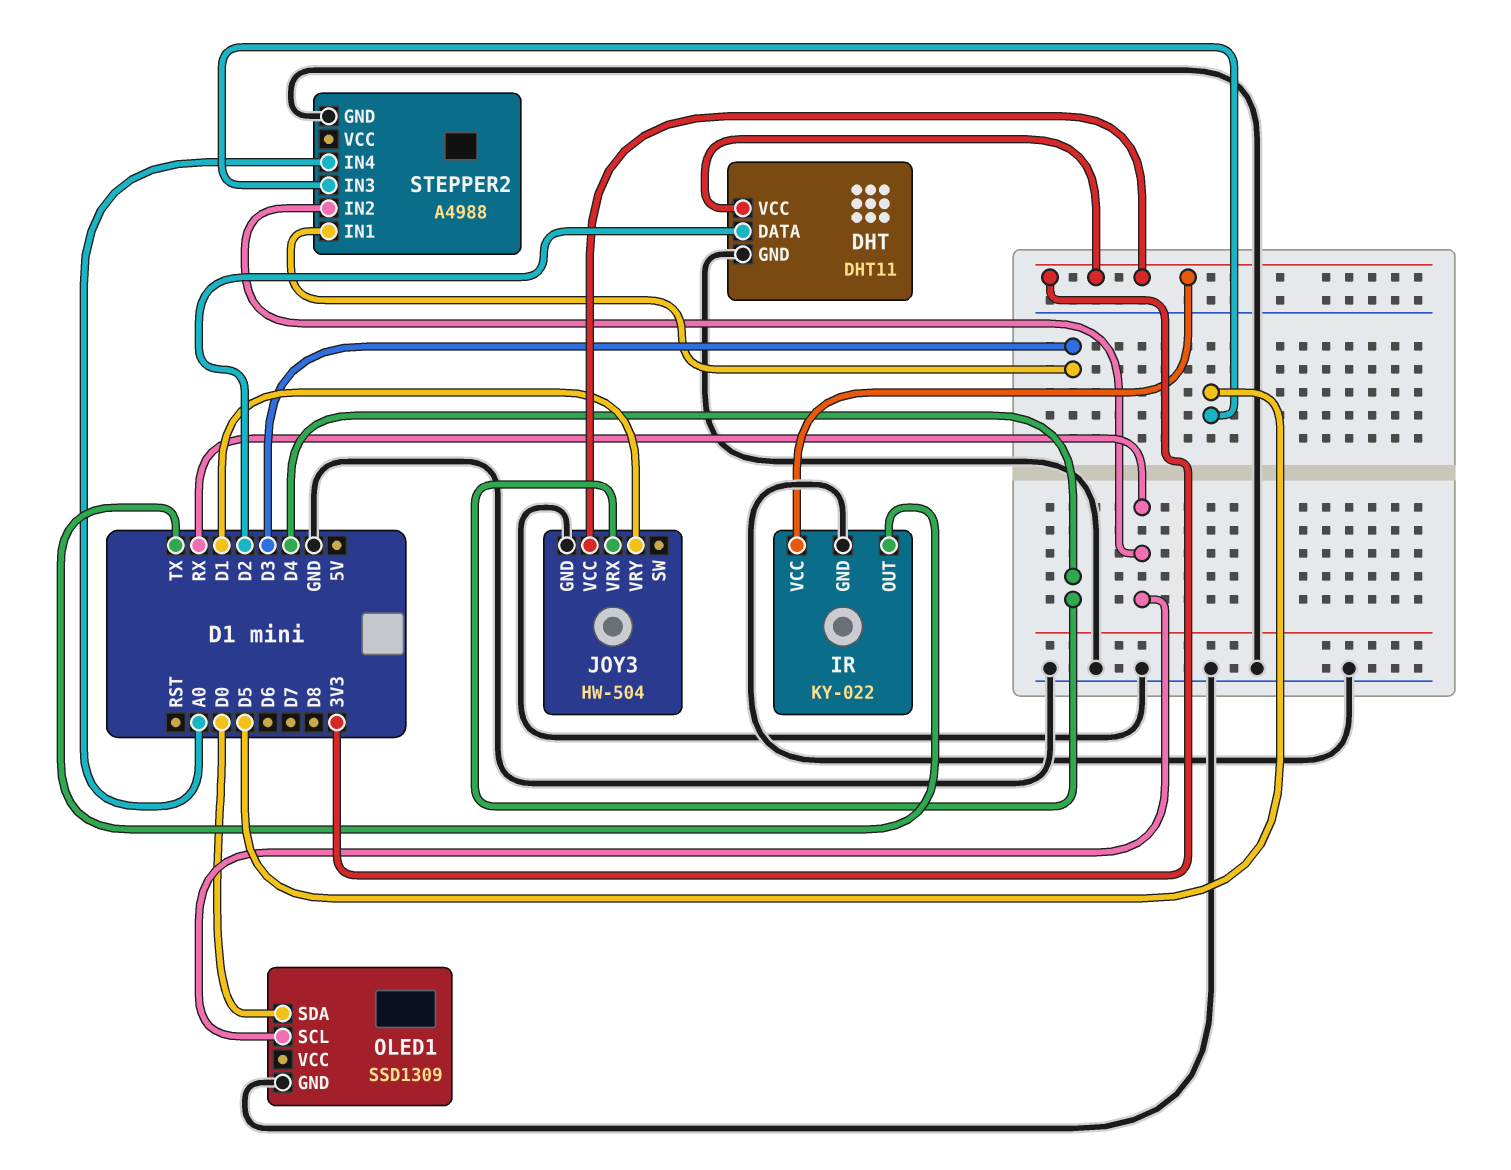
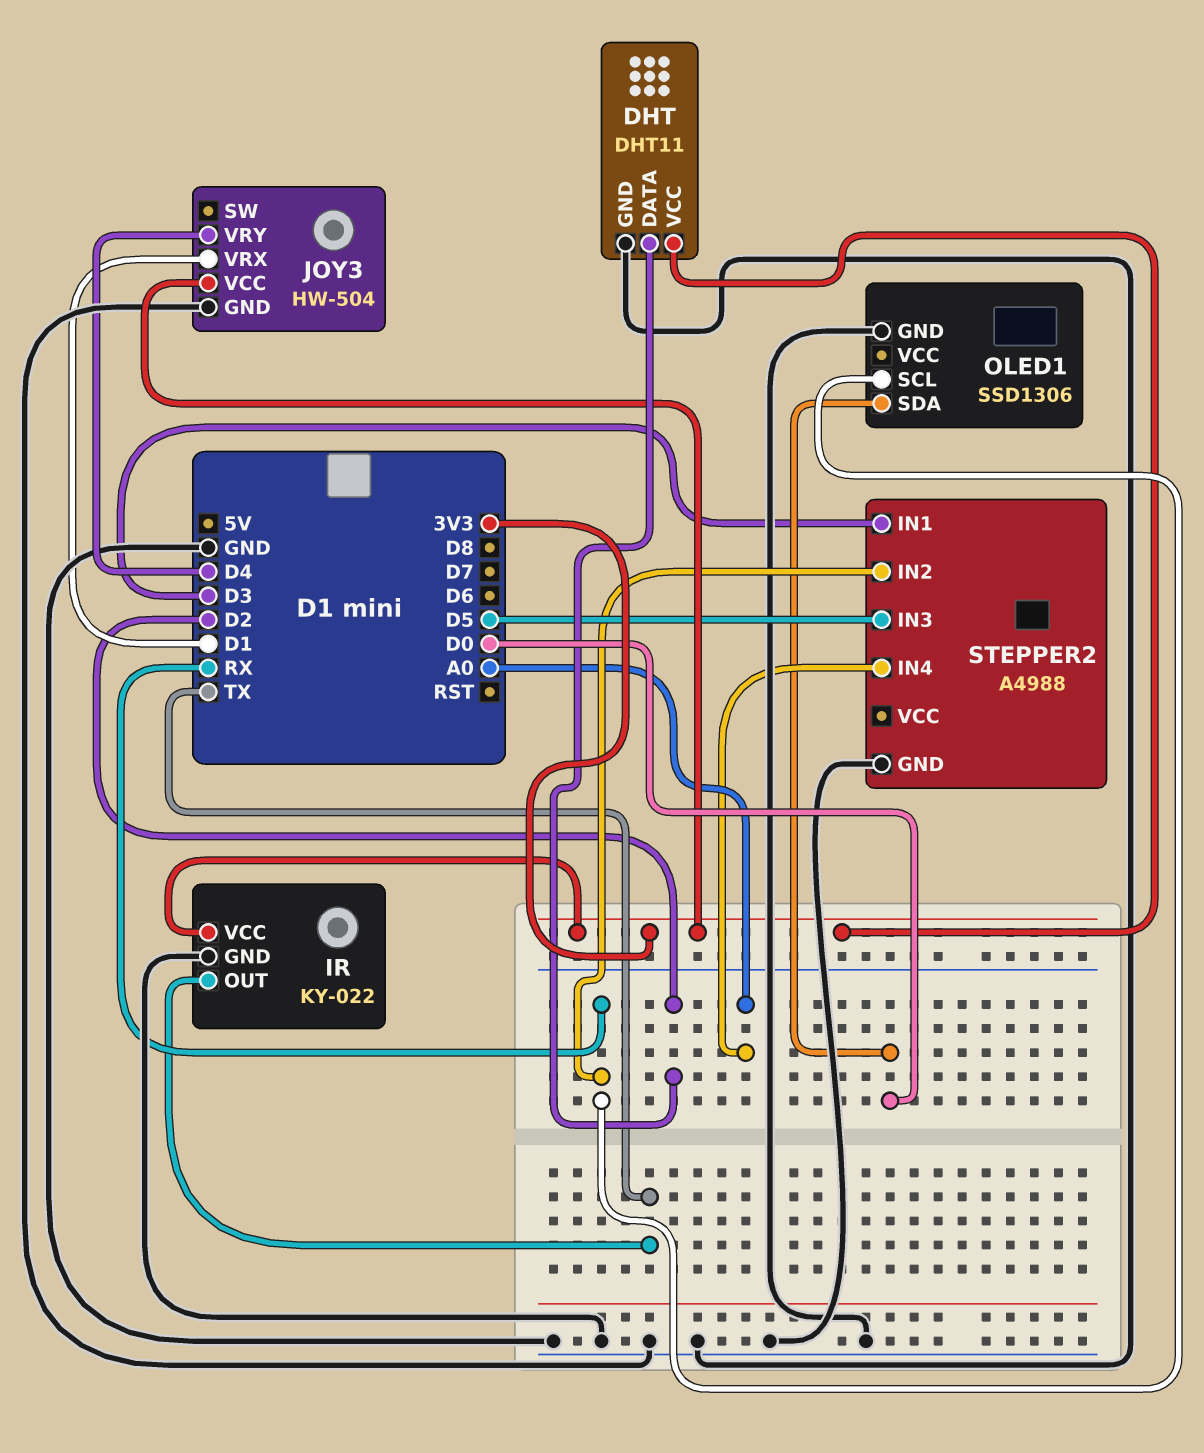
JOY3 pin VRX: D4 -> D1
JOY3 pin VRY: D1 -> D4
OLED1: SSD1309 -> SSD1306

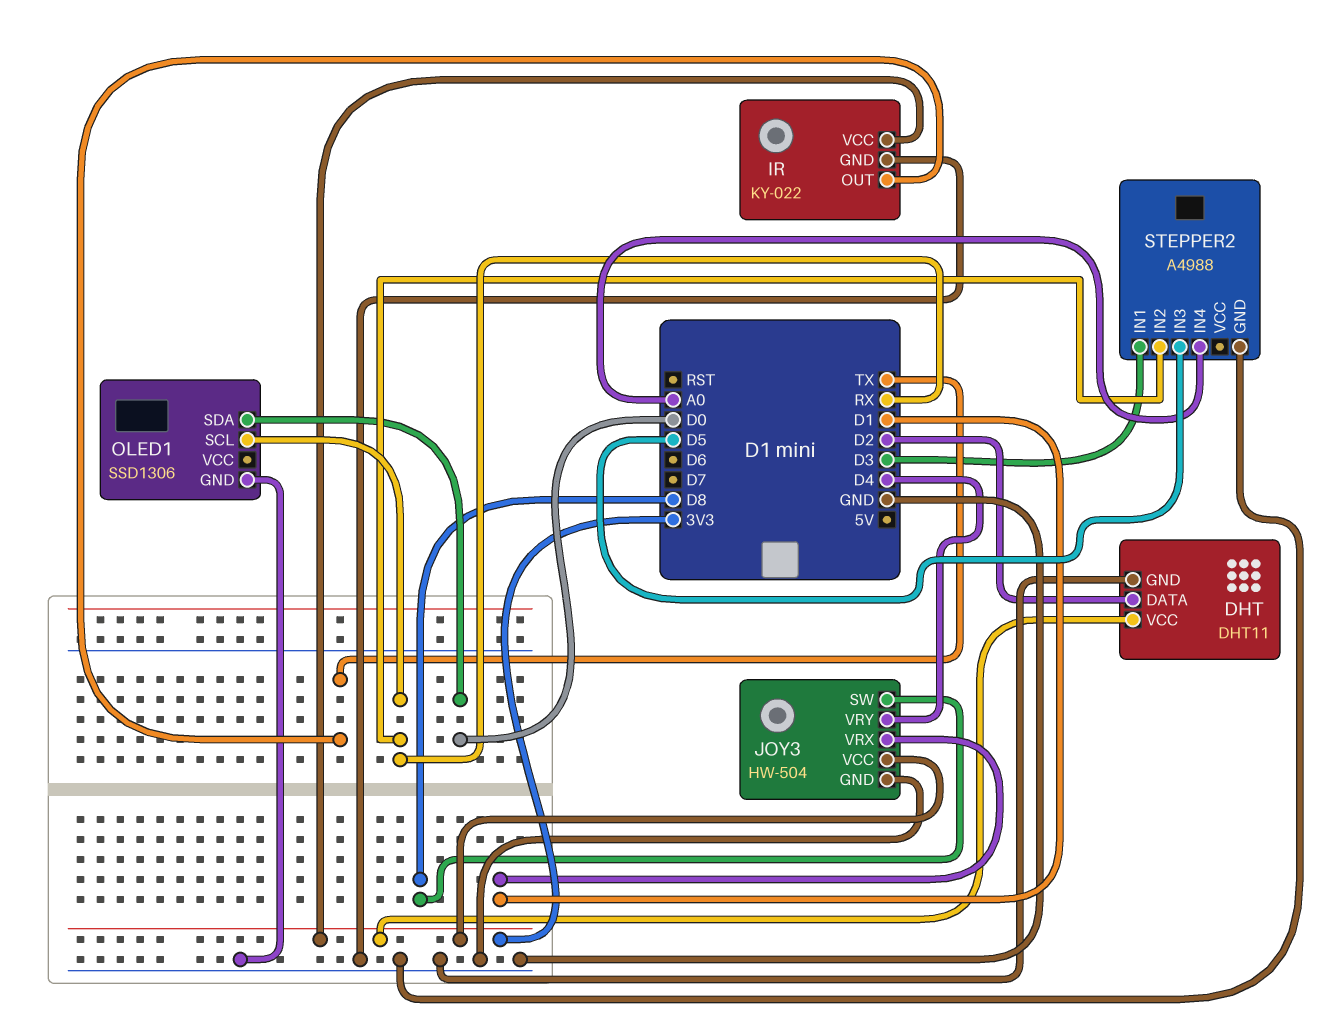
JOY3 pin SW: none -> D8

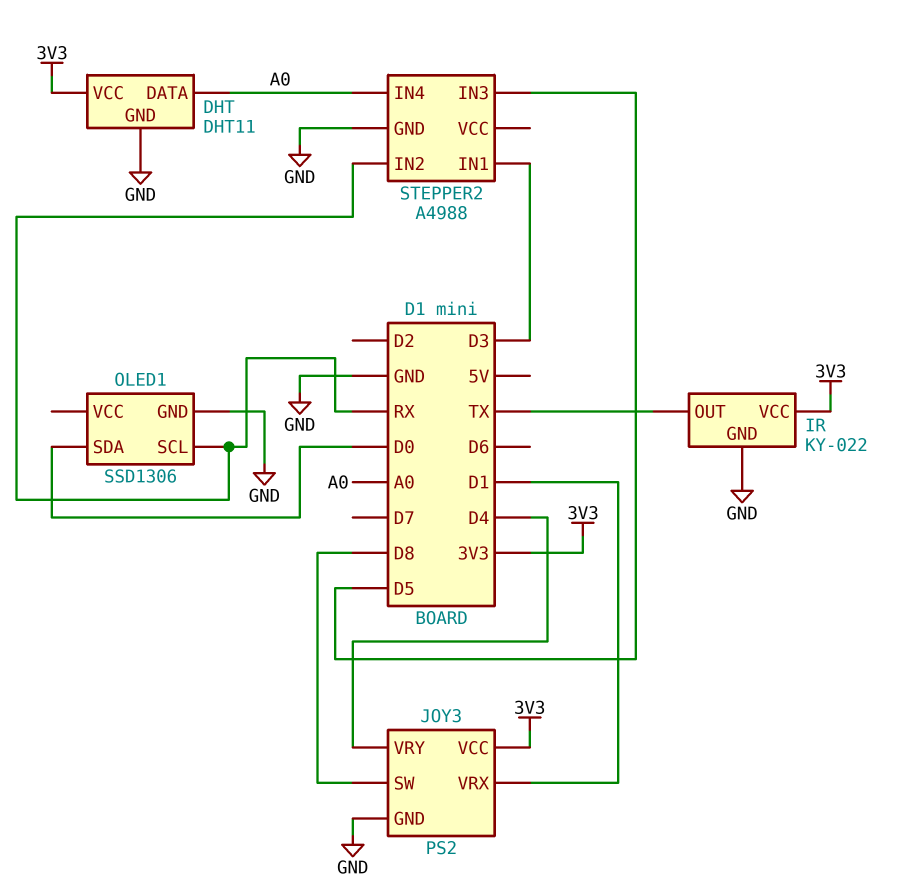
DHT pin DATA: D2 -> A0
JOY3: HW-504 -> PS2

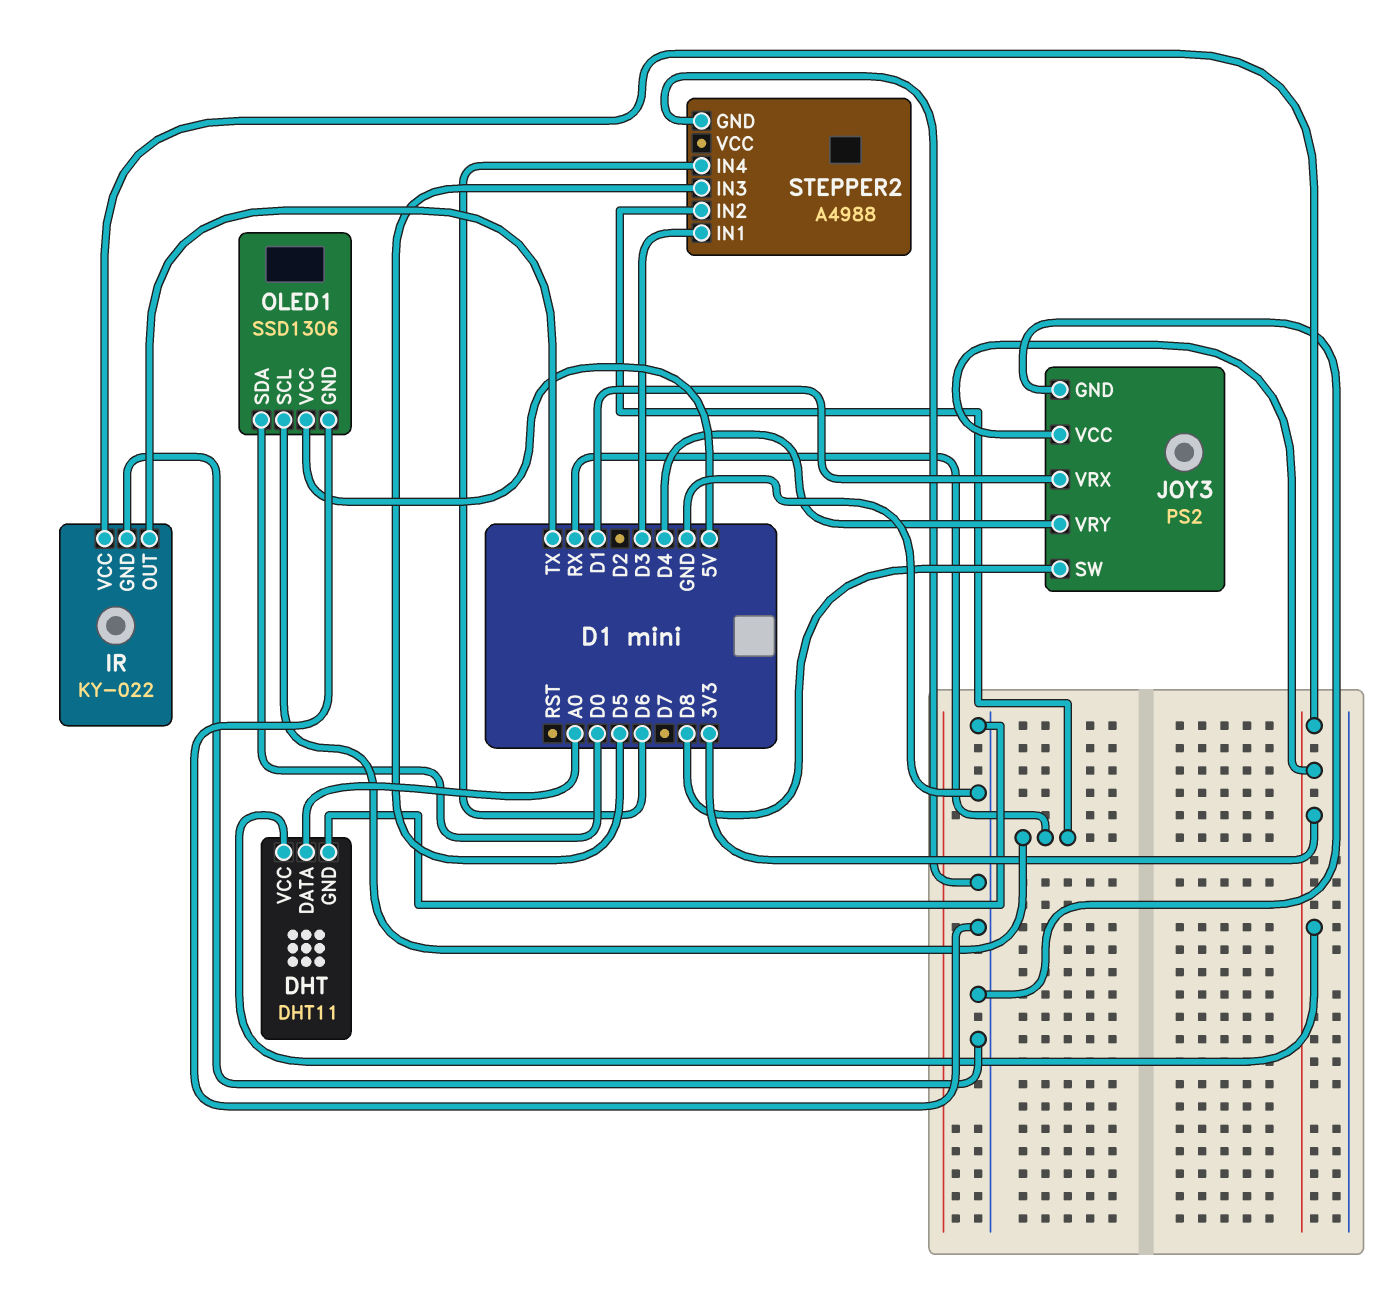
OLED1 pin VCC: none -> 5V
STEPPER2 pin IN4: A0 -> D6

